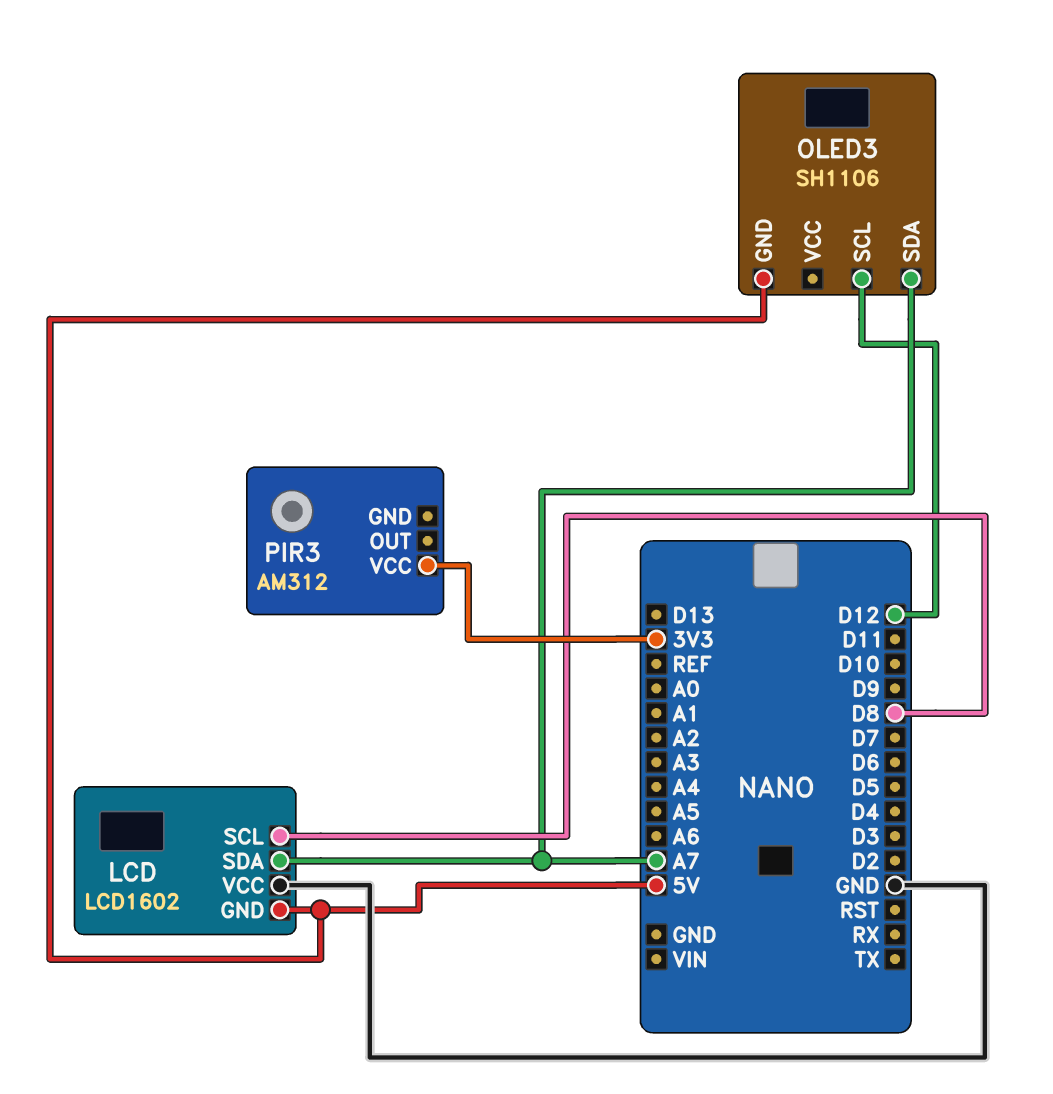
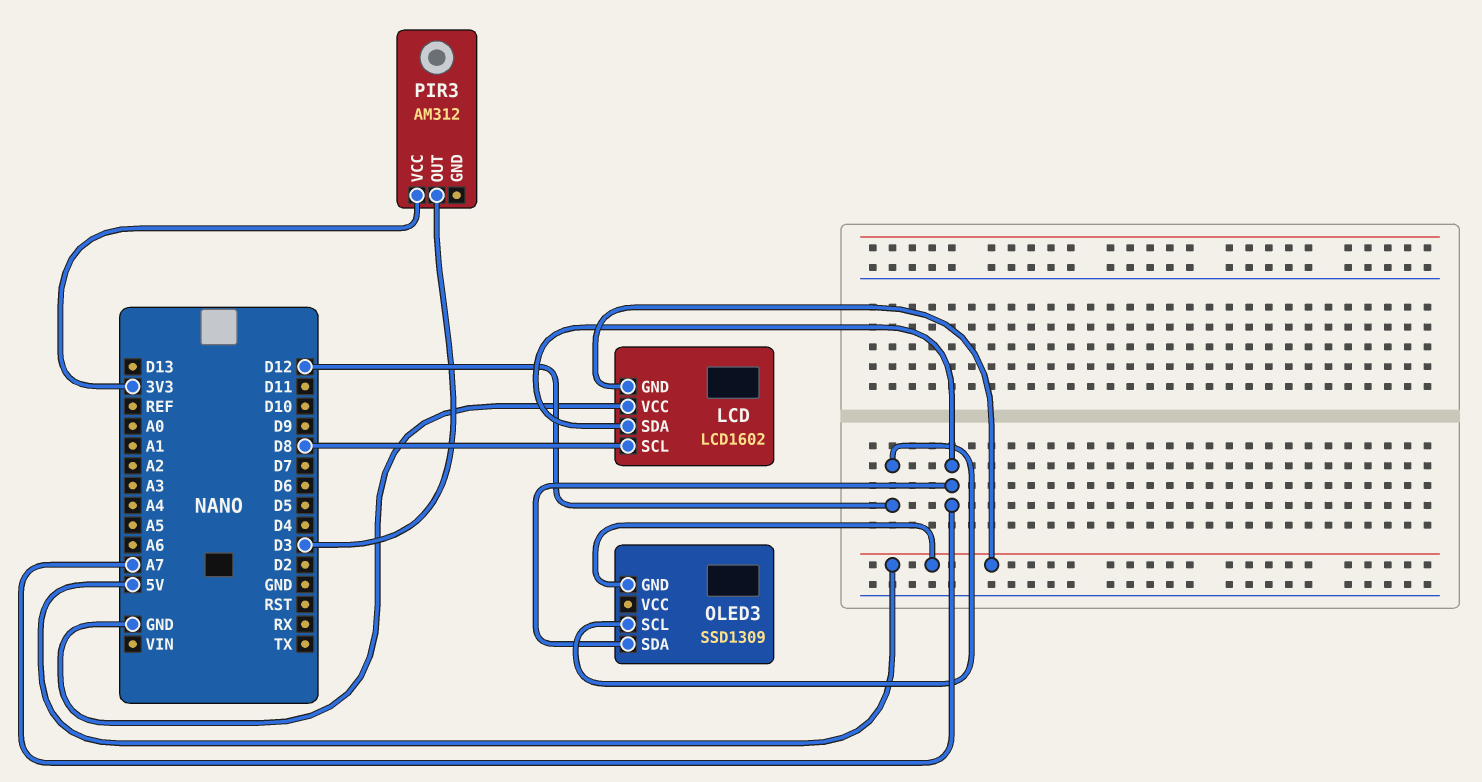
OLED3: SH1106 -> SSD1309
PIR3 pin OUT: none -> D3

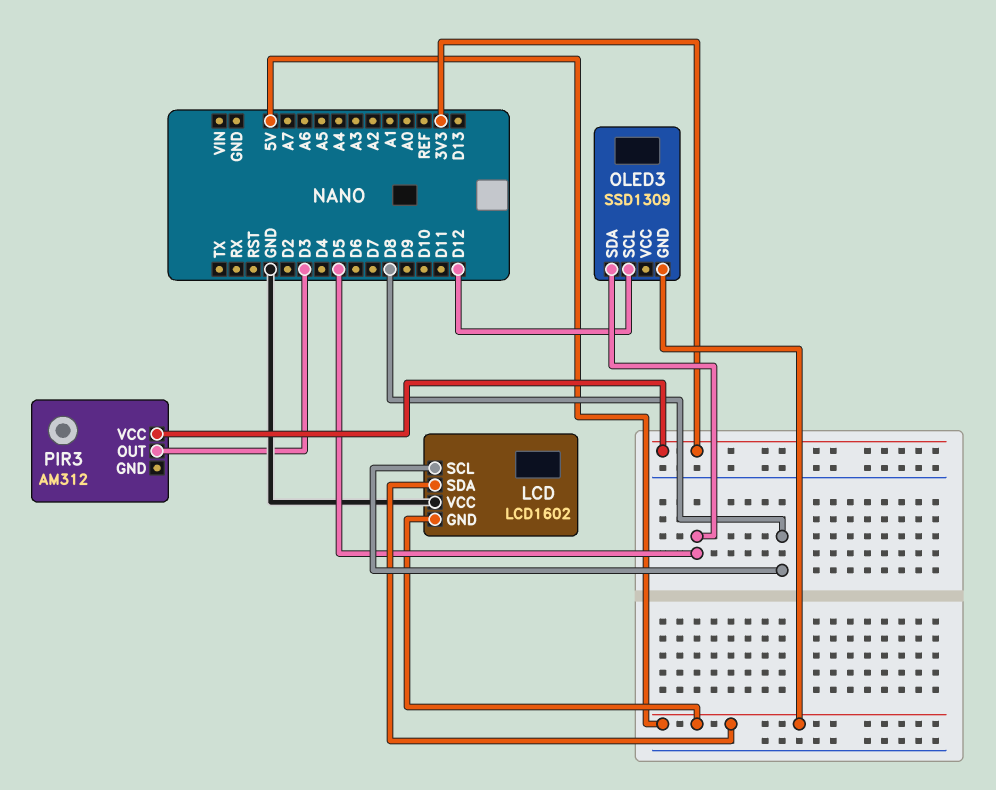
LCD pin SDA: A7 -> 5V
OLED3 pin SDA: A7 -> D5

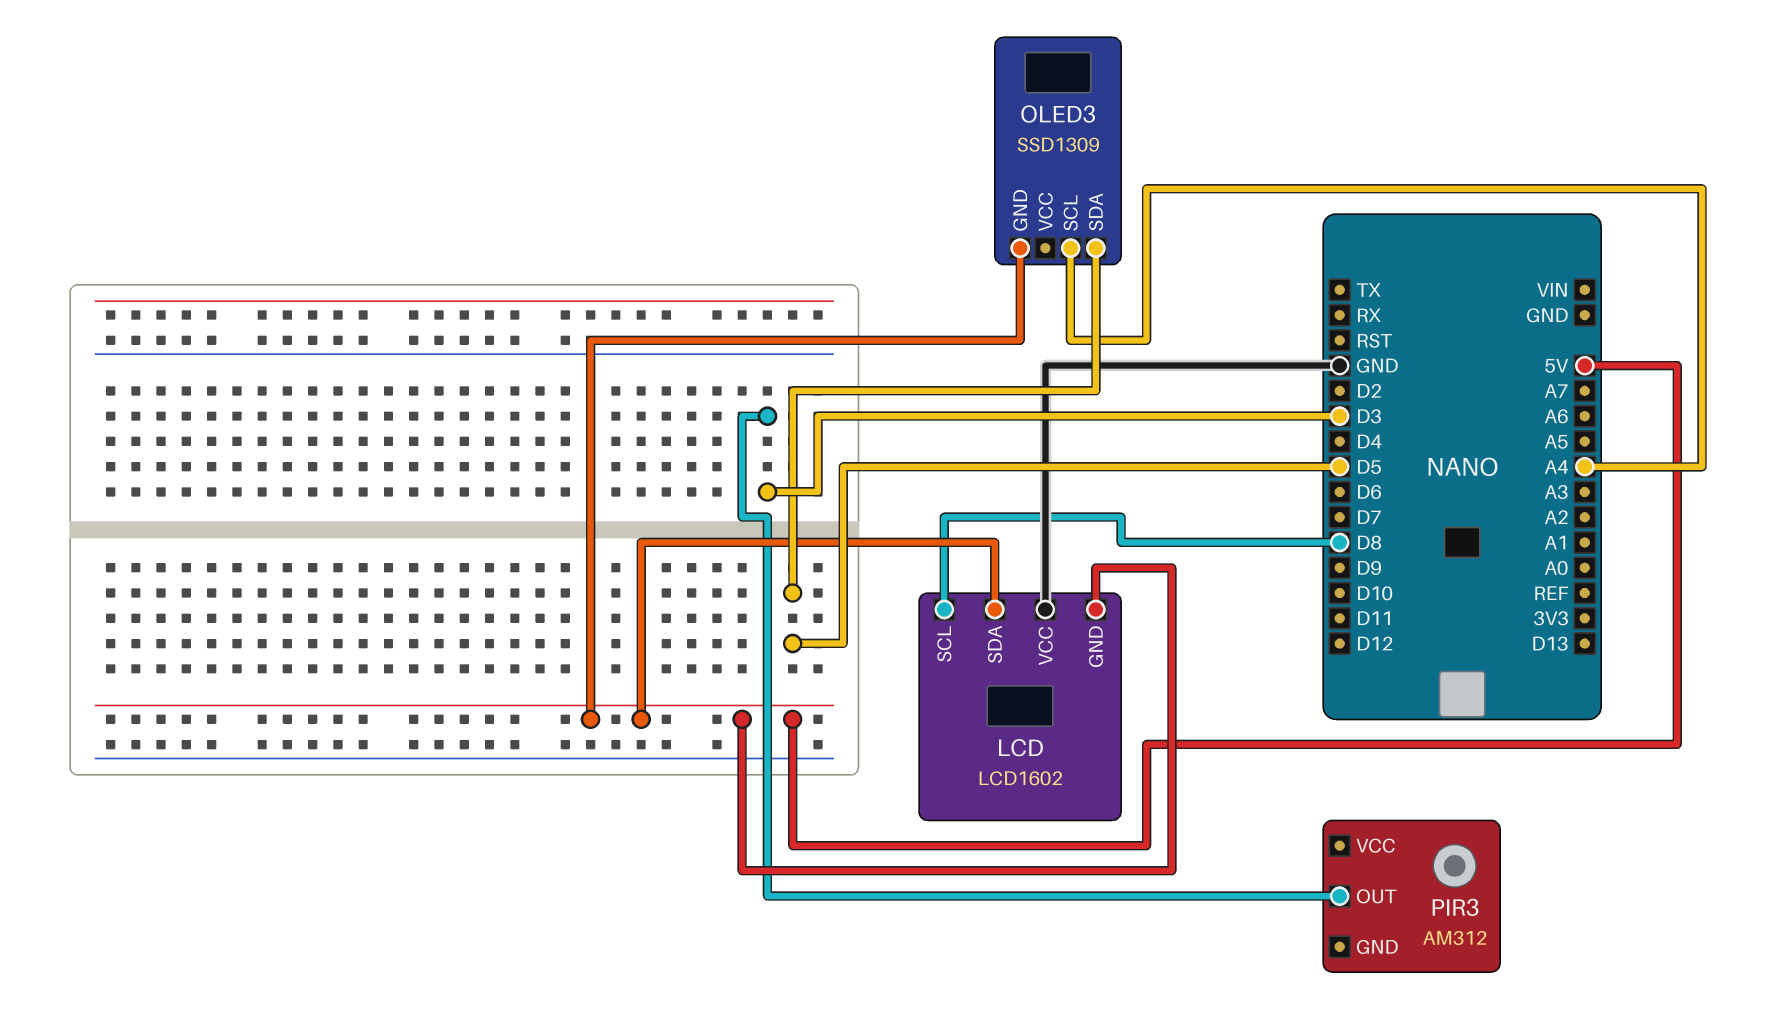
OLED3 pin SCL: D12 -> A4
PIR3 pin VCC: 3V3 -> none

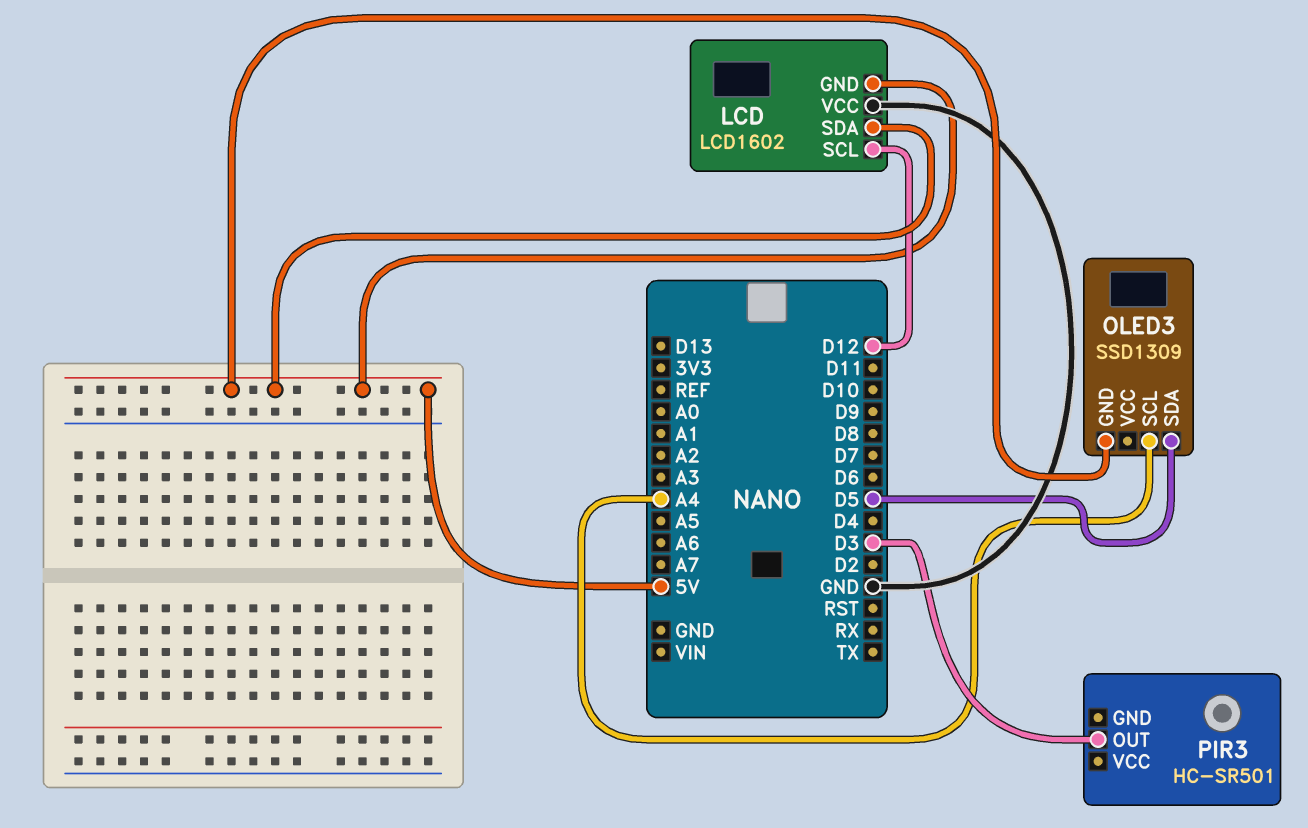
LCD pin SCL: D8 -> D12
PIR3: AM312 -> HC-SR501

